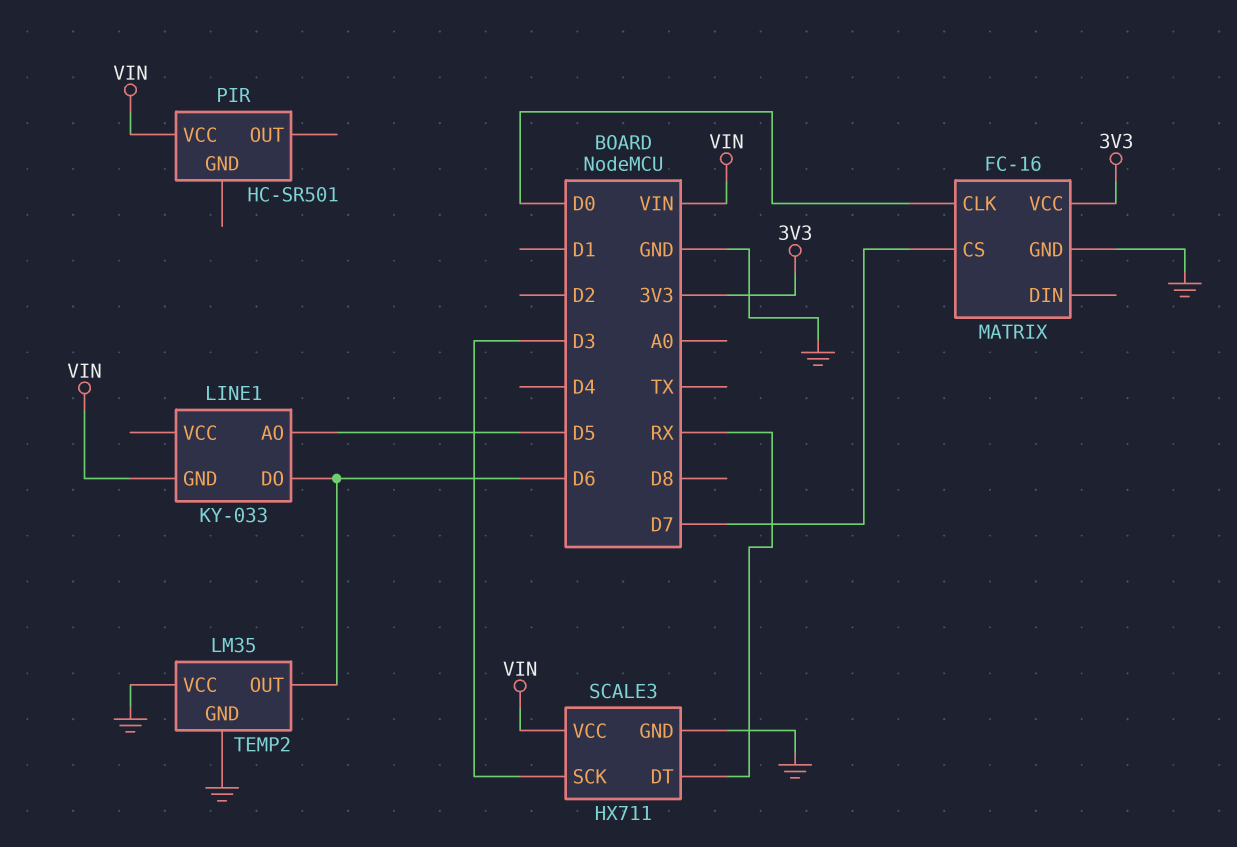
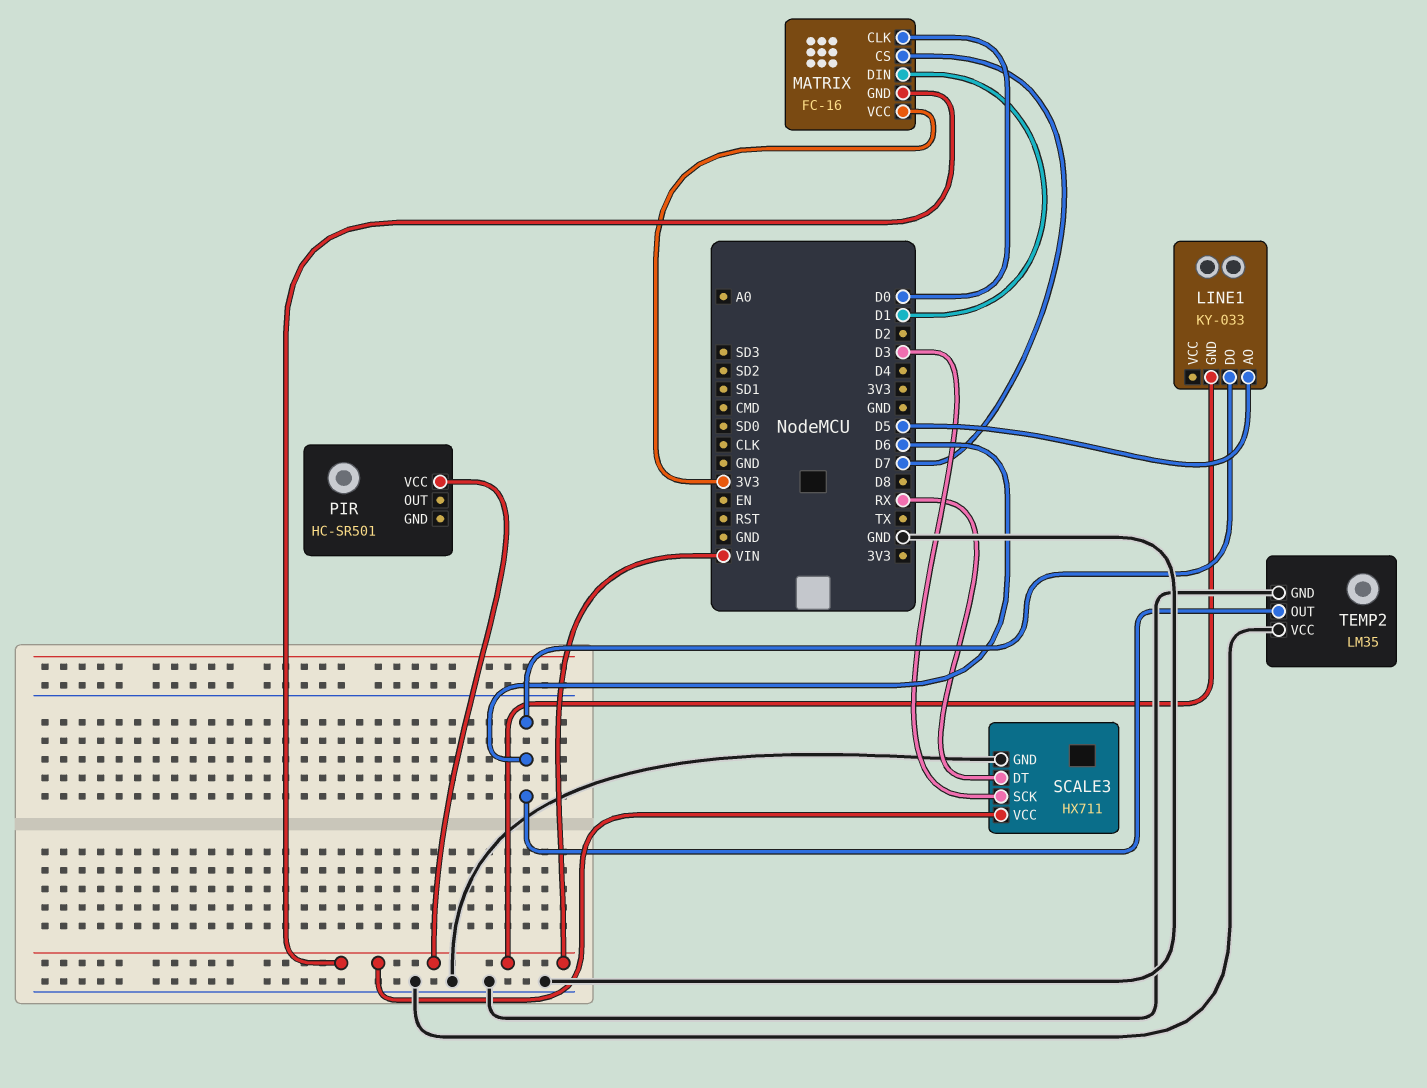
MATRIX pin DIN: none -> D1
MATRIX pin GND: GND -> VIN

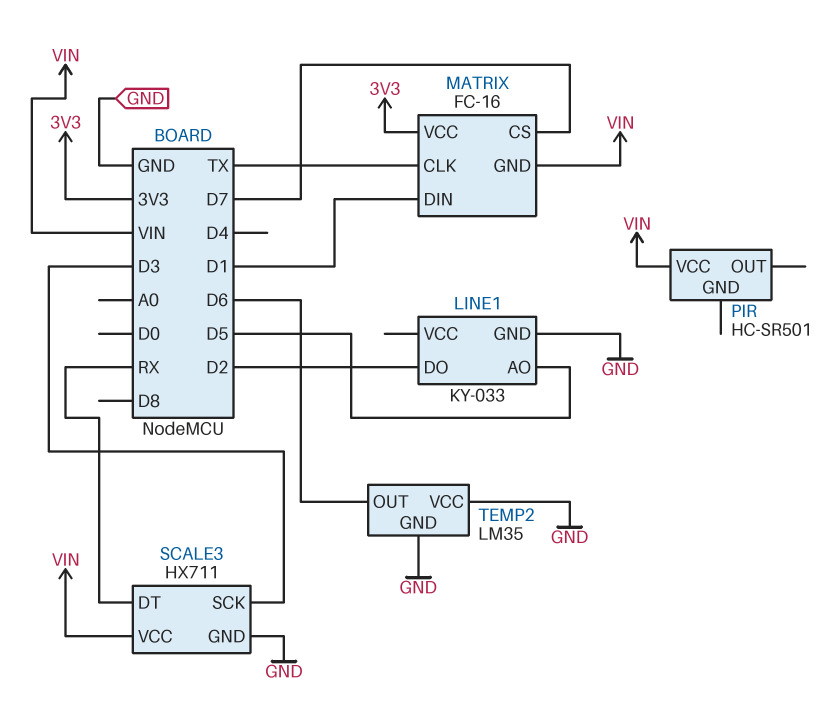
LINE1 pin DO: D6 -> D2
LINE1 pin GND: VIN -> GND
MATRIX pin CLK: D0 -> TX

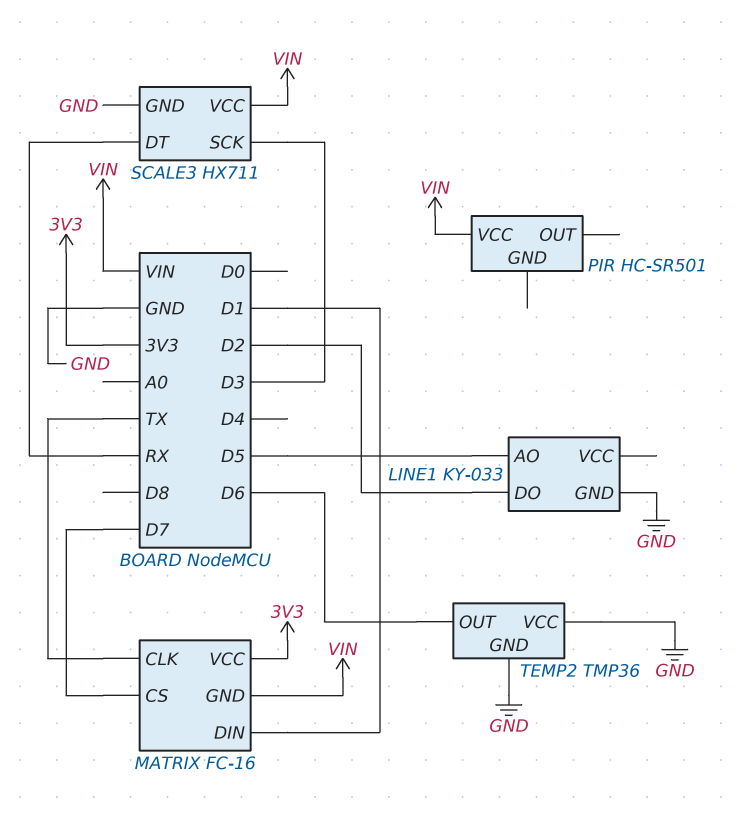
TEMP2: LM35 -> TMP36

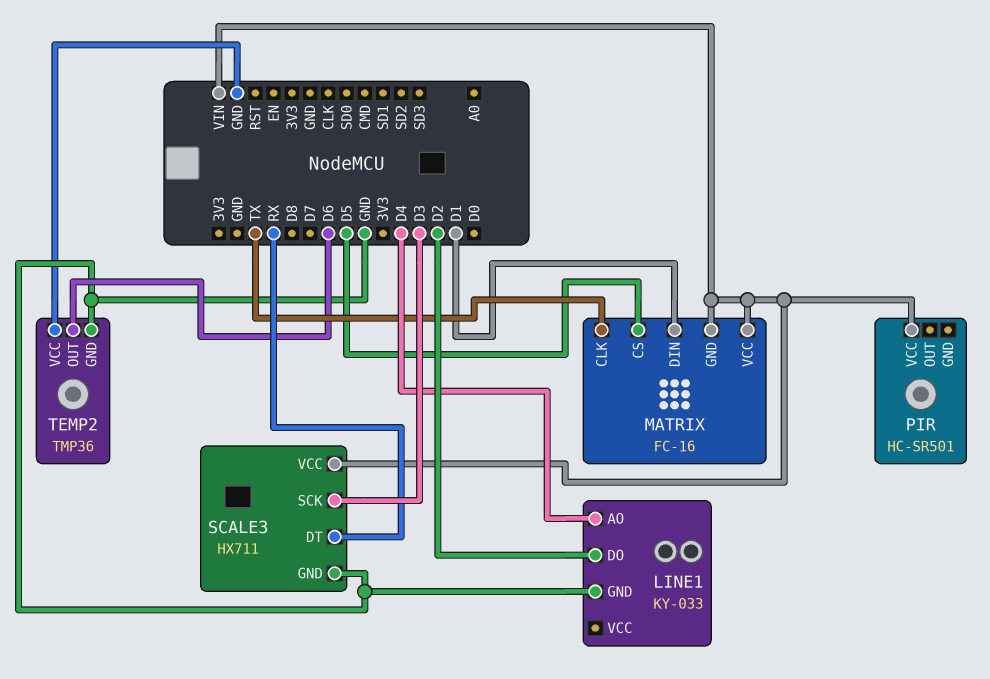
LINE1 pin AO: D5 -> D4
MATRIX pin CS: D7 -> D5
MATRIX pin VCC: 3V3 -> VIN

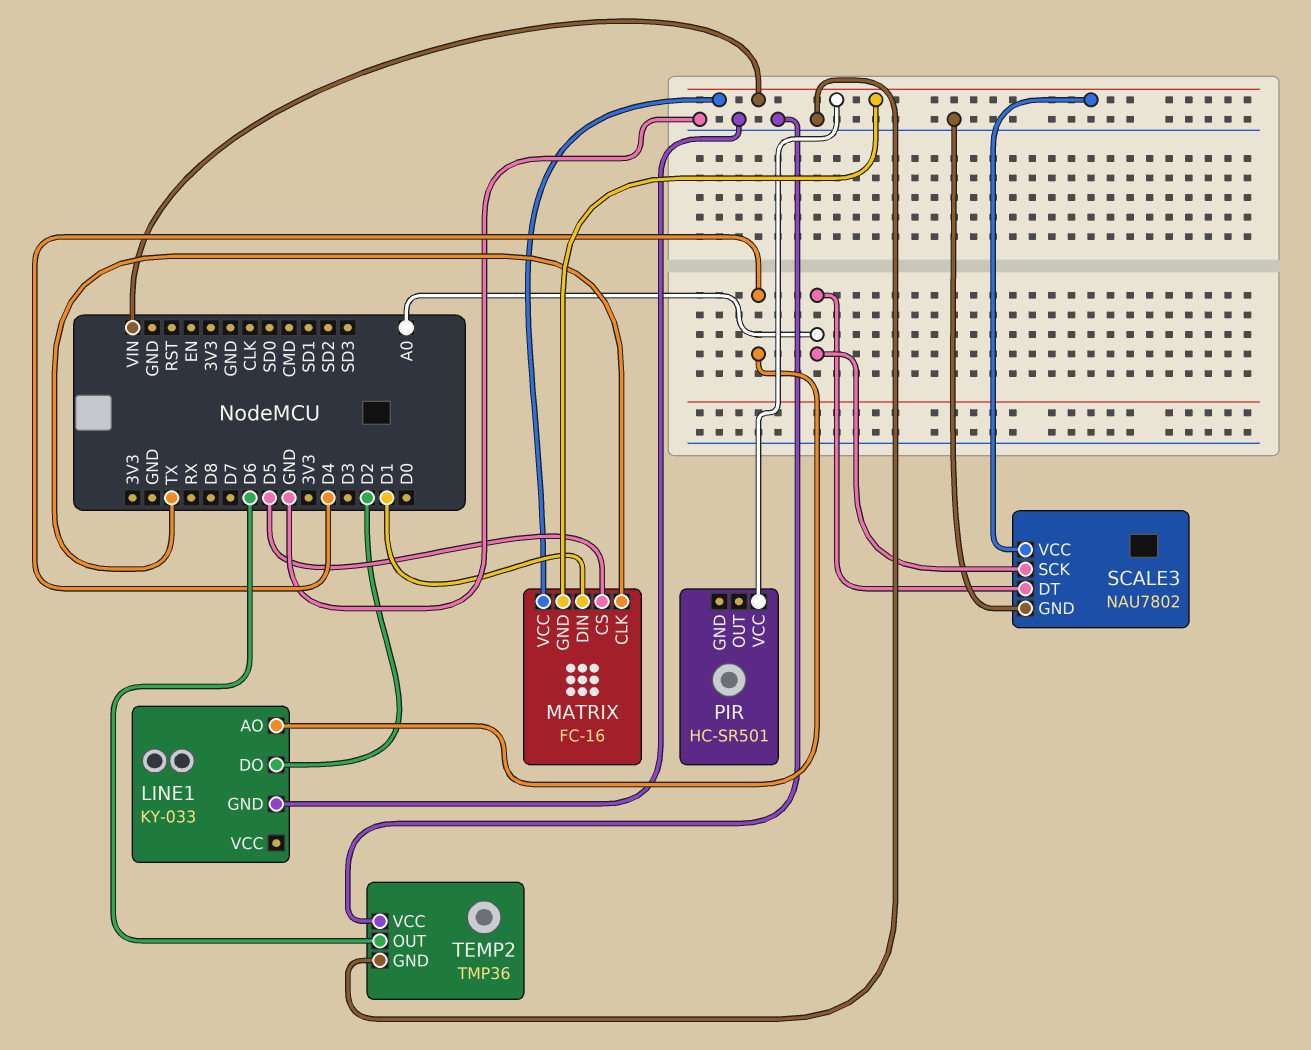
SCALE3: HX711 -> NAU7802
SCALE3 pin DT: RX -> A0
SCALE3 pin SCK: D3 -> A0

